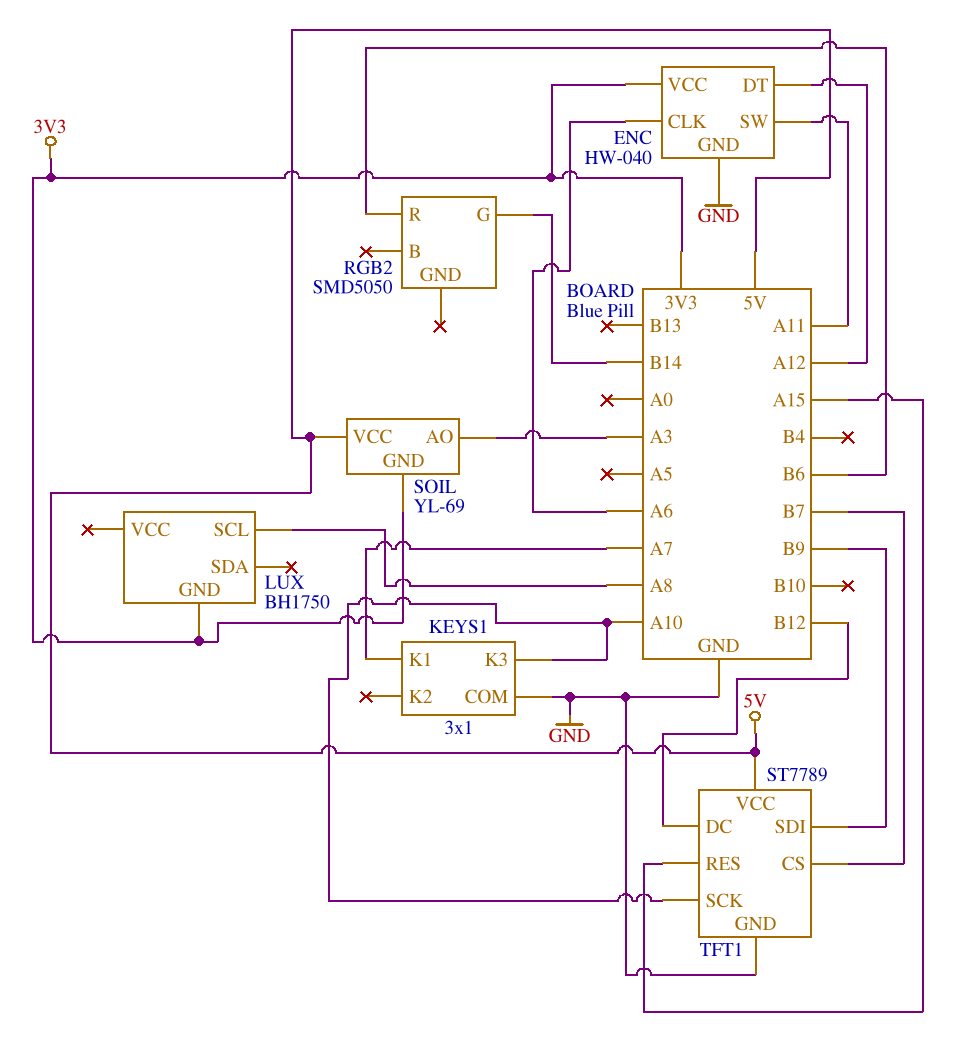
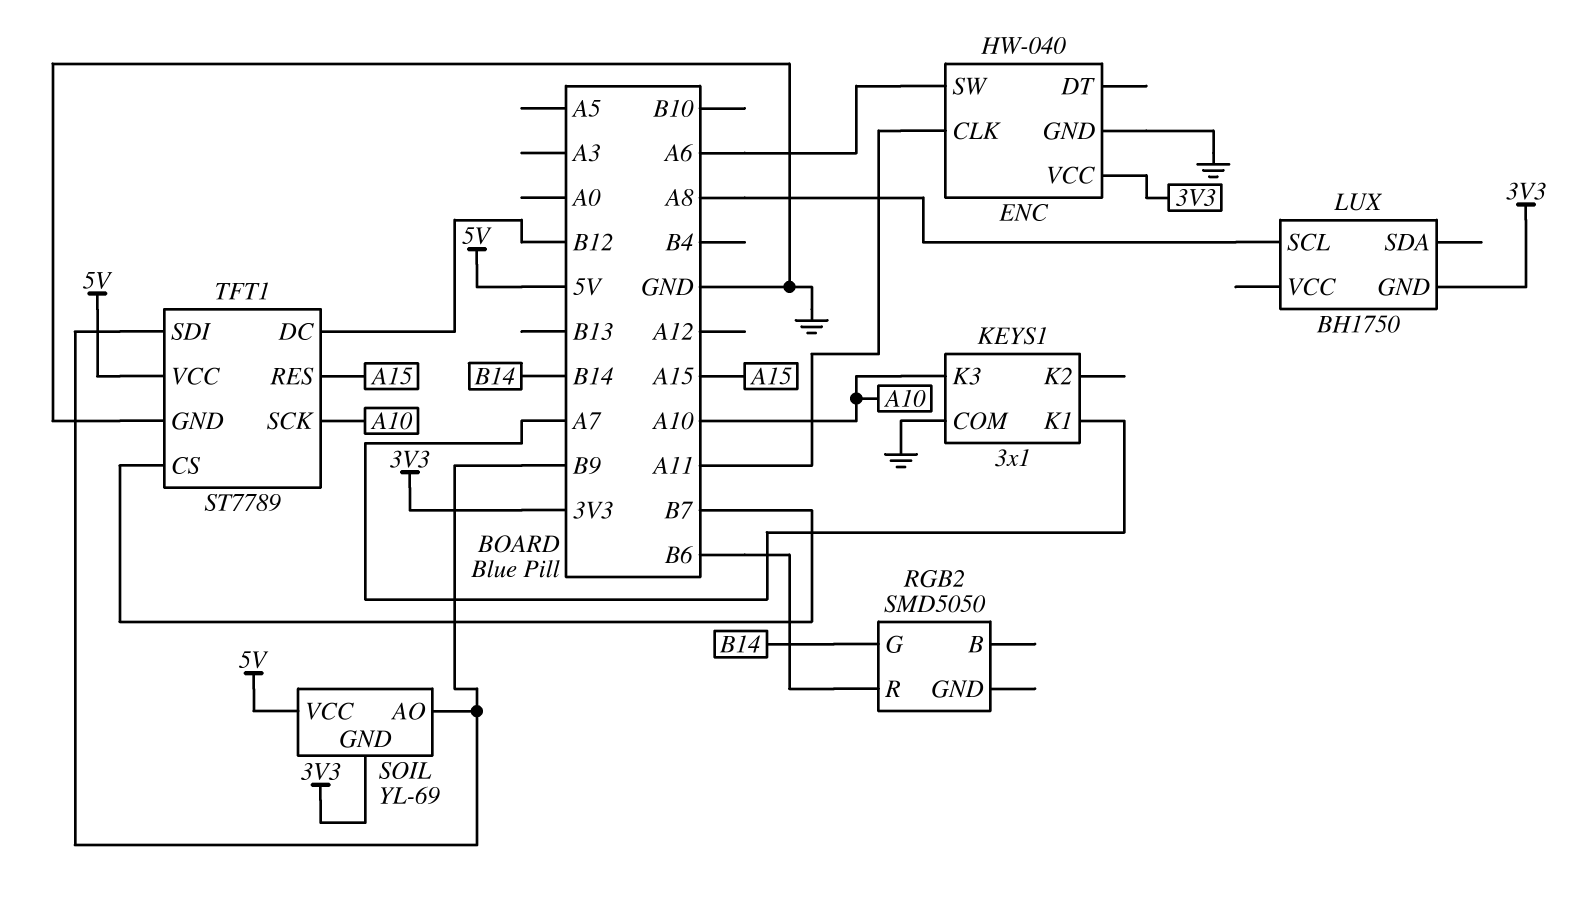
ENC pin CLK: A6 -> A11
ENC pin DT: A12 -> none
ENC pin SW: A11 -> A6
SOIL pin AO: A3 -> B9

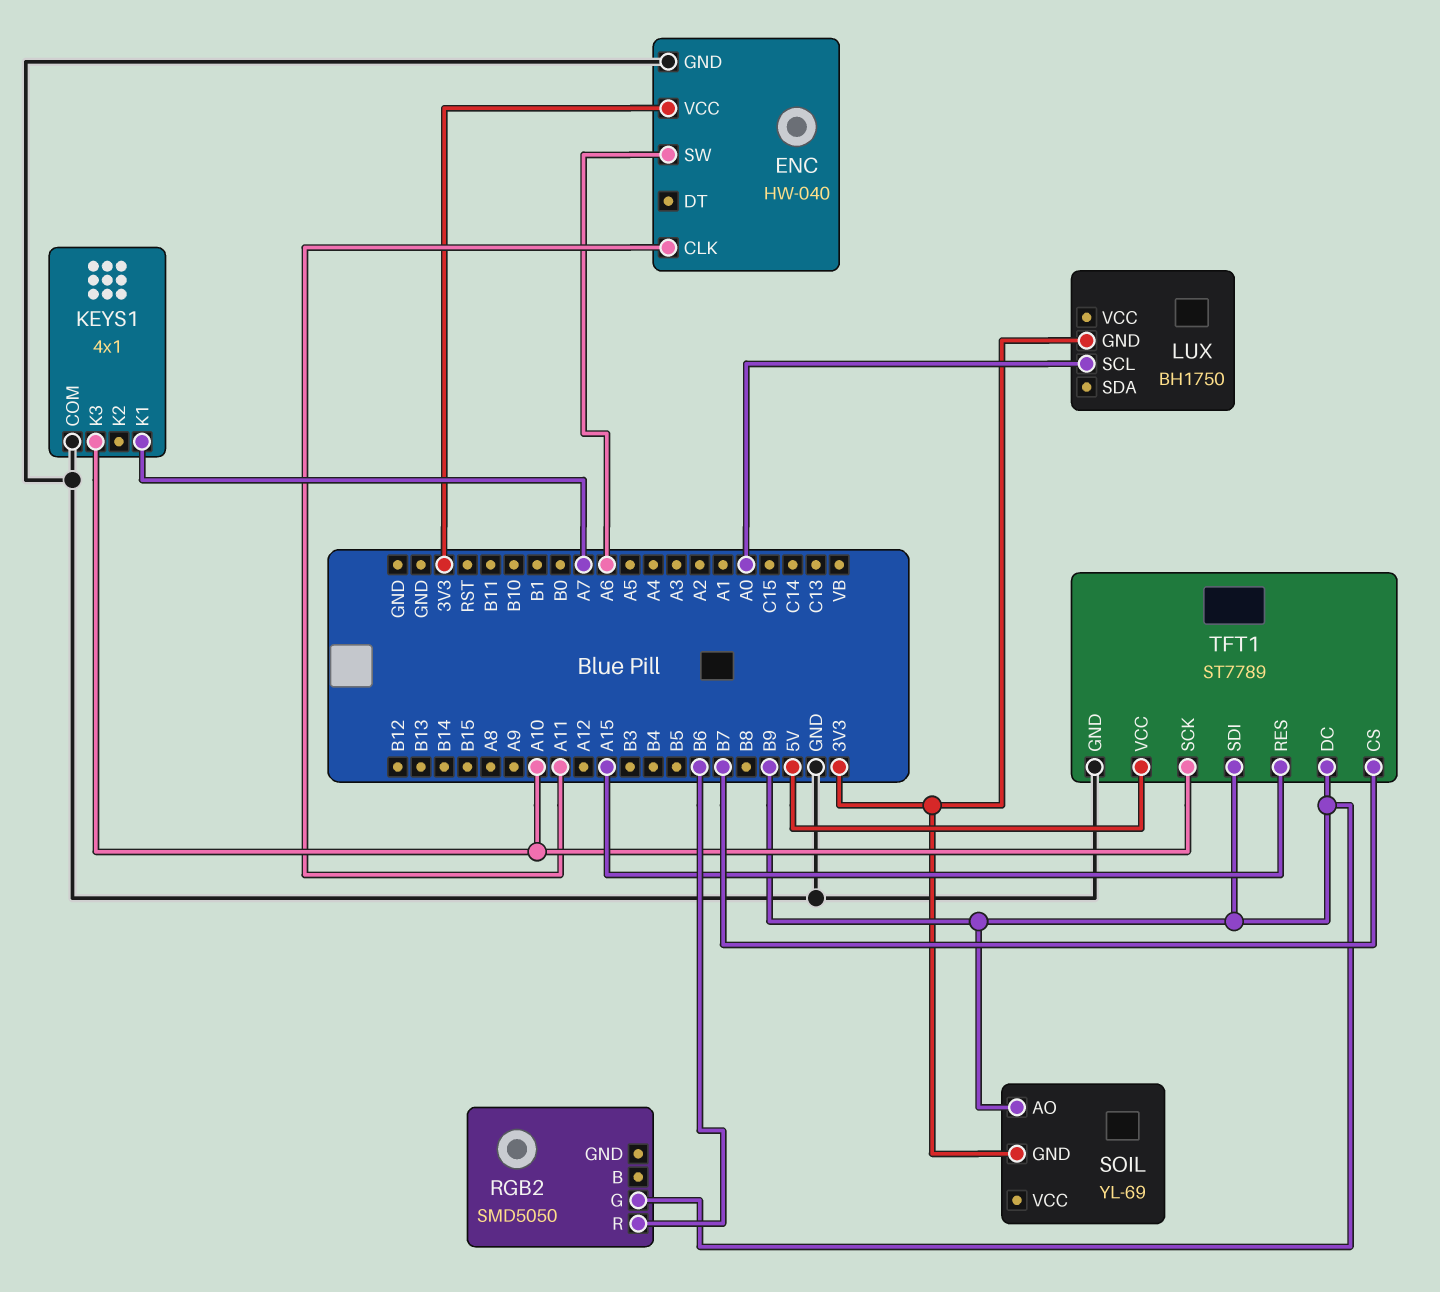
KEYS1: 3x1 -> 4x1
LUX pin SCL: A8 -> A0
RGB2 pin G: B14 -> B9
SOIL pin VCC: 5V -> none
TFT1 pin DC: B12 -> B9

